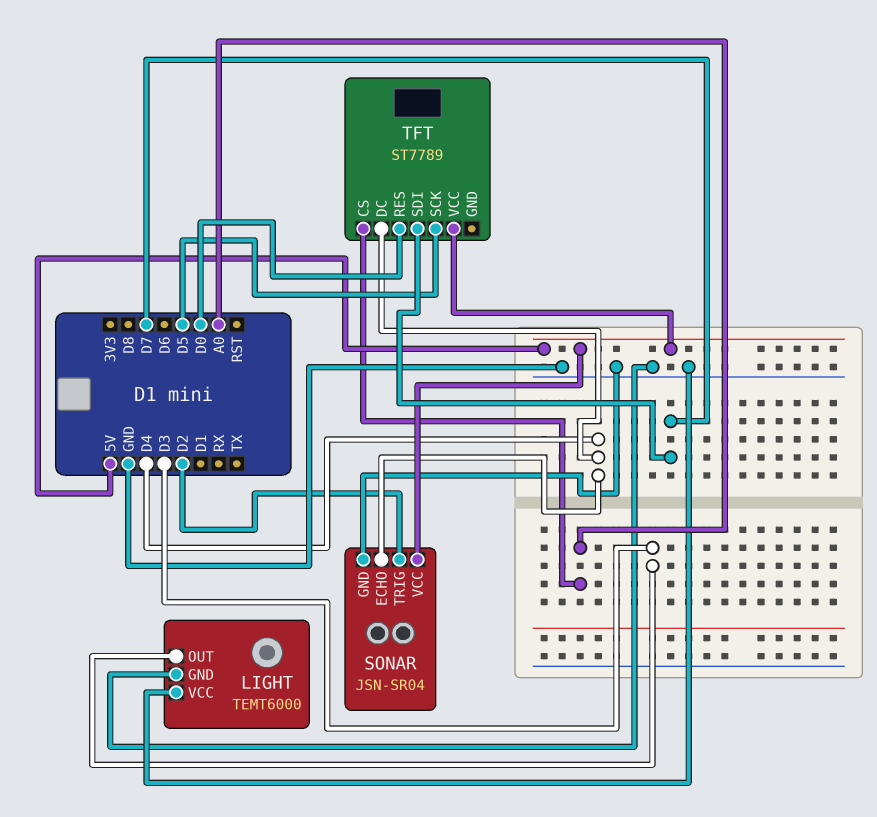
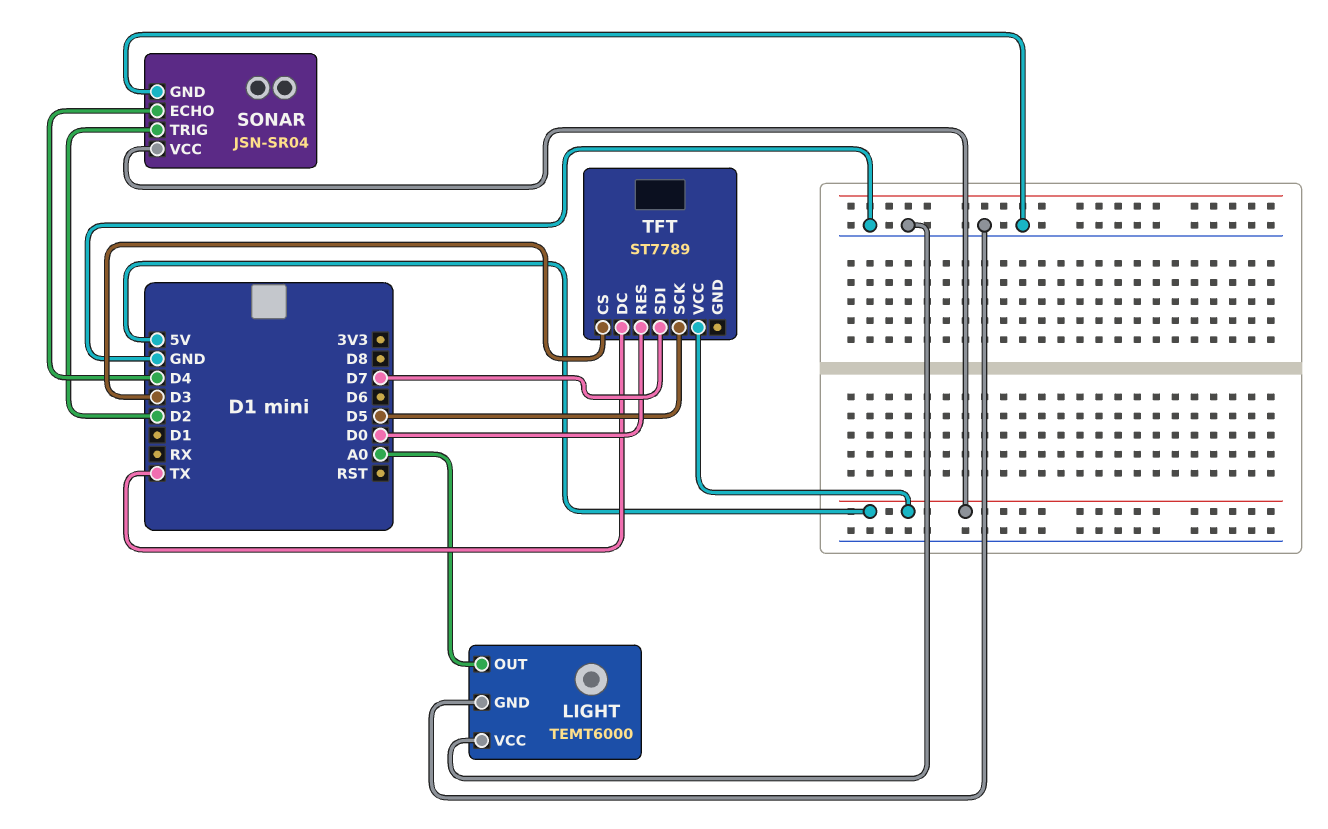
LIGHT pin OUT: D3 -> A0
TFT pin CS: A0 -> D3
TFT pin DC: D4 -> TX

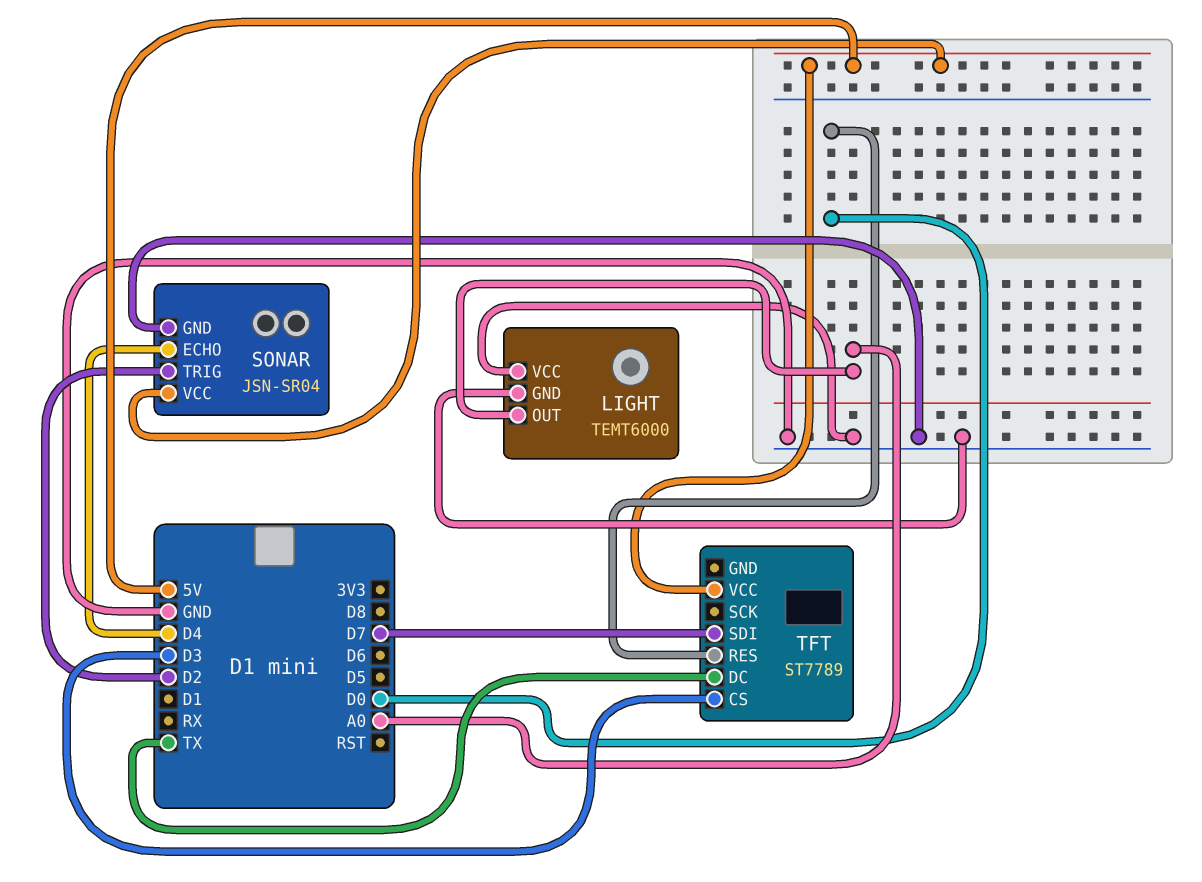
TFT pin SCK: D5 -> none

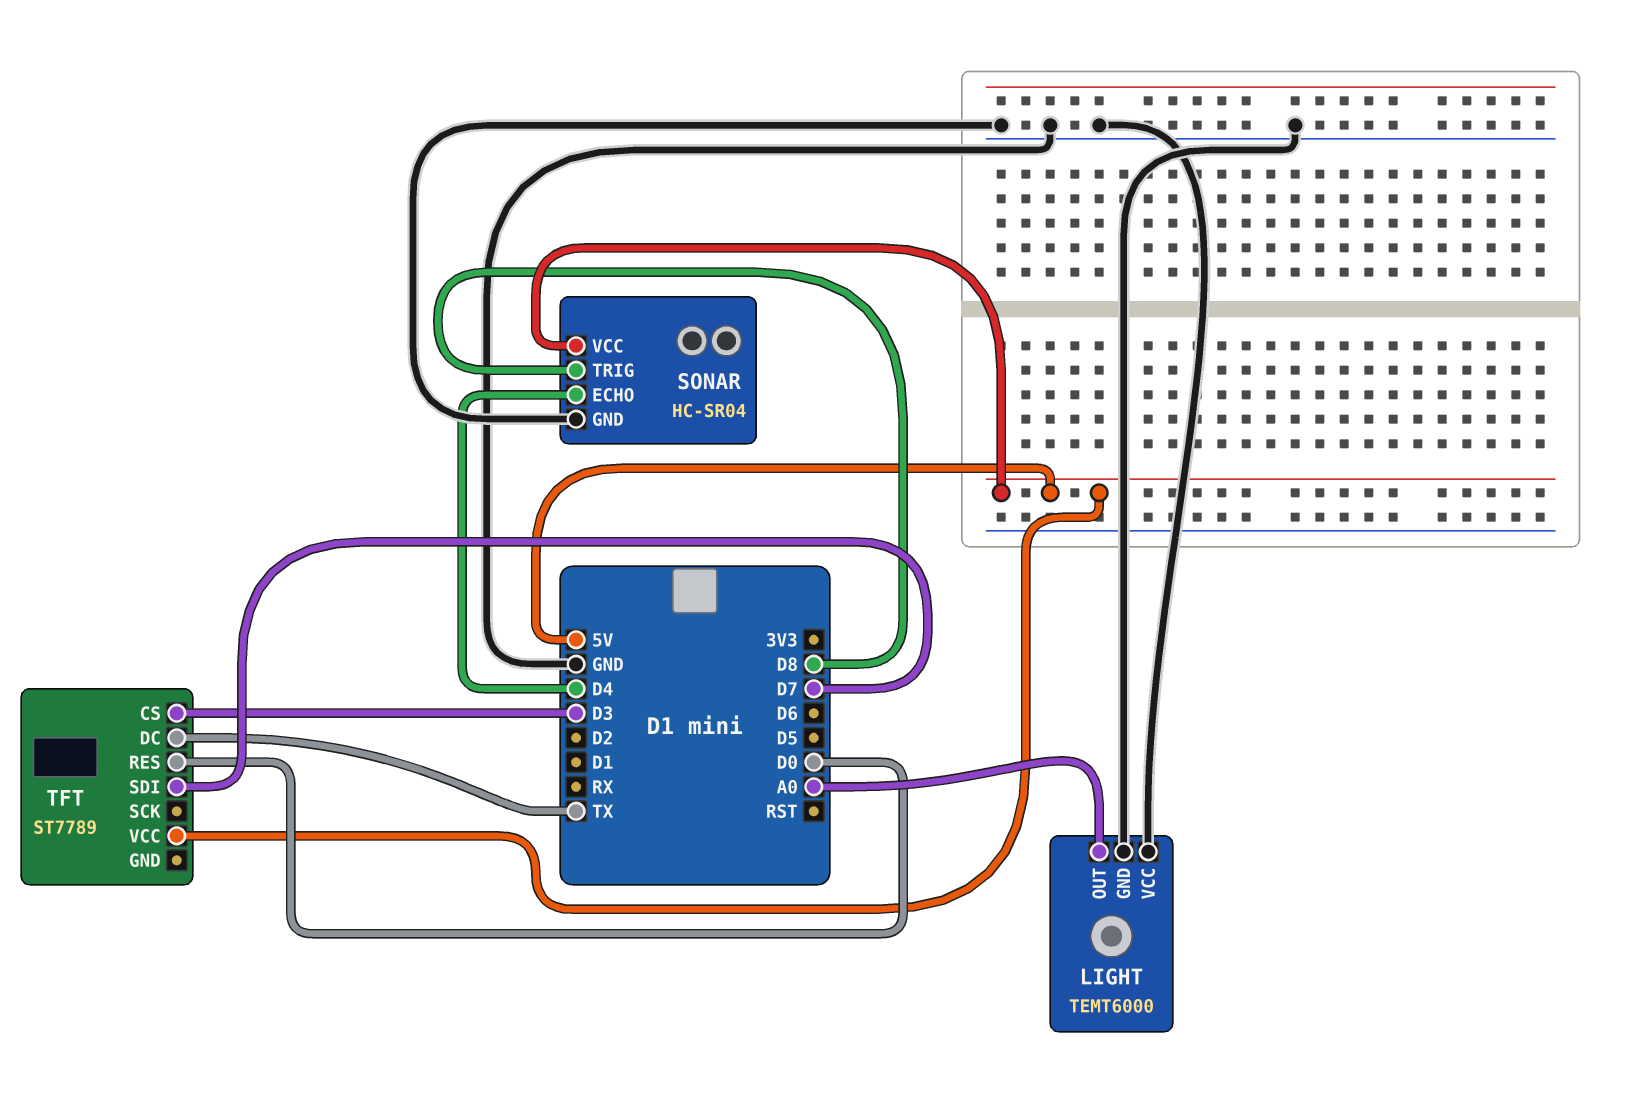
SONAR: JSN-SR04 -> HC-SR04
SONAR pin TRIG: D2 -> D8

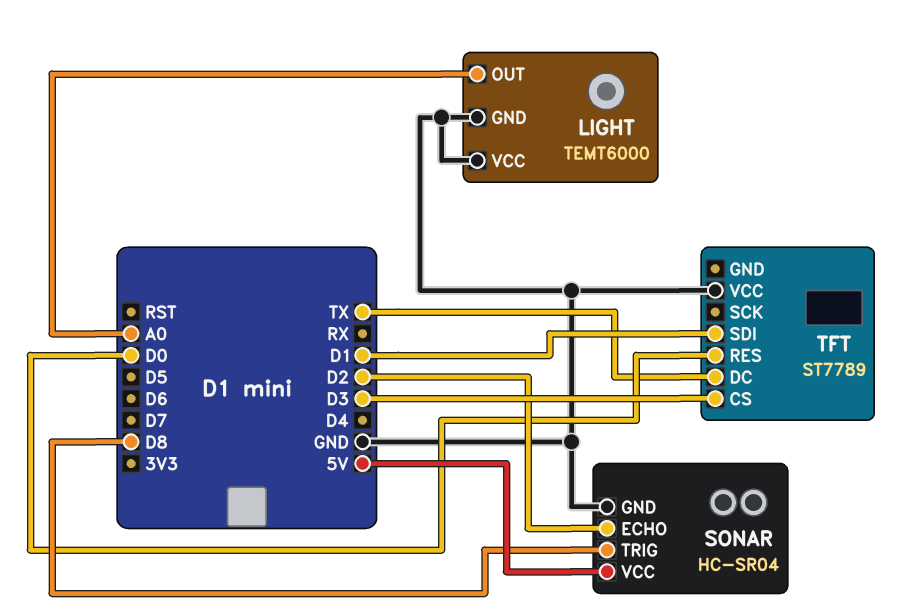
SONAR pin ECHO: D4 -> D2
TFT pin SDI: D7 -> D1
TFT pin VCC: 5V -> GND

